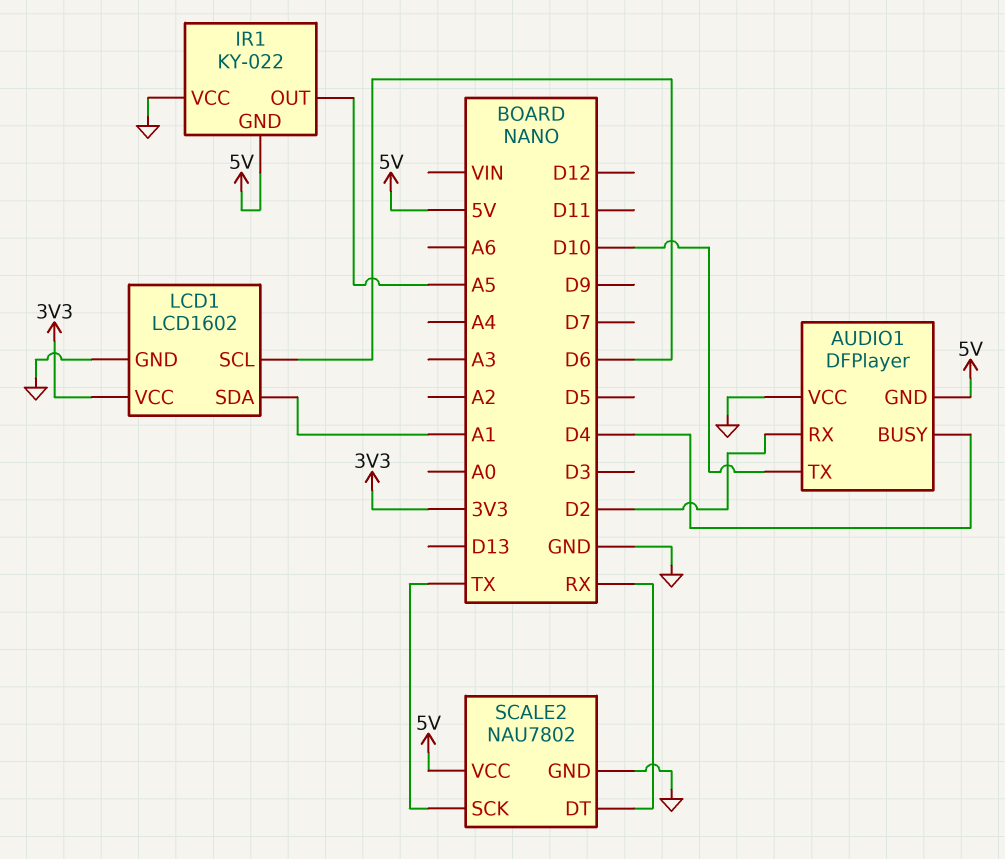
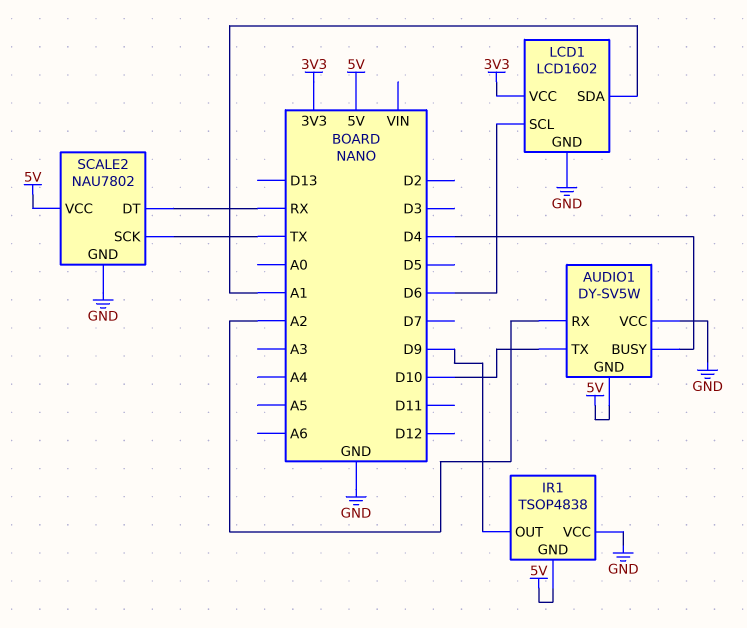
AUDIO1: DFPlayer -> DY-SV5W
AUDIO1 pin RX: D2 -> A2
IR1: KY-022 -> TSOP4838
IR1 pin OUT: A5 -> D9

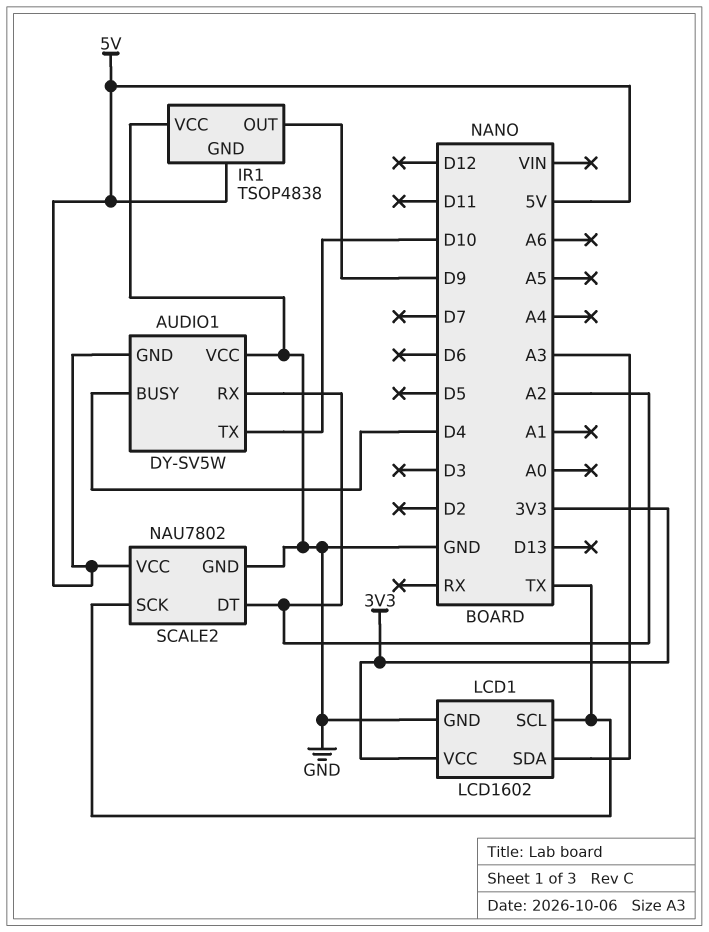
LCD1 pin SCL: D6 -> TX
LCD1 pin SDA: A1 -> A3
SCALE2 pin DT: RX -> A2

